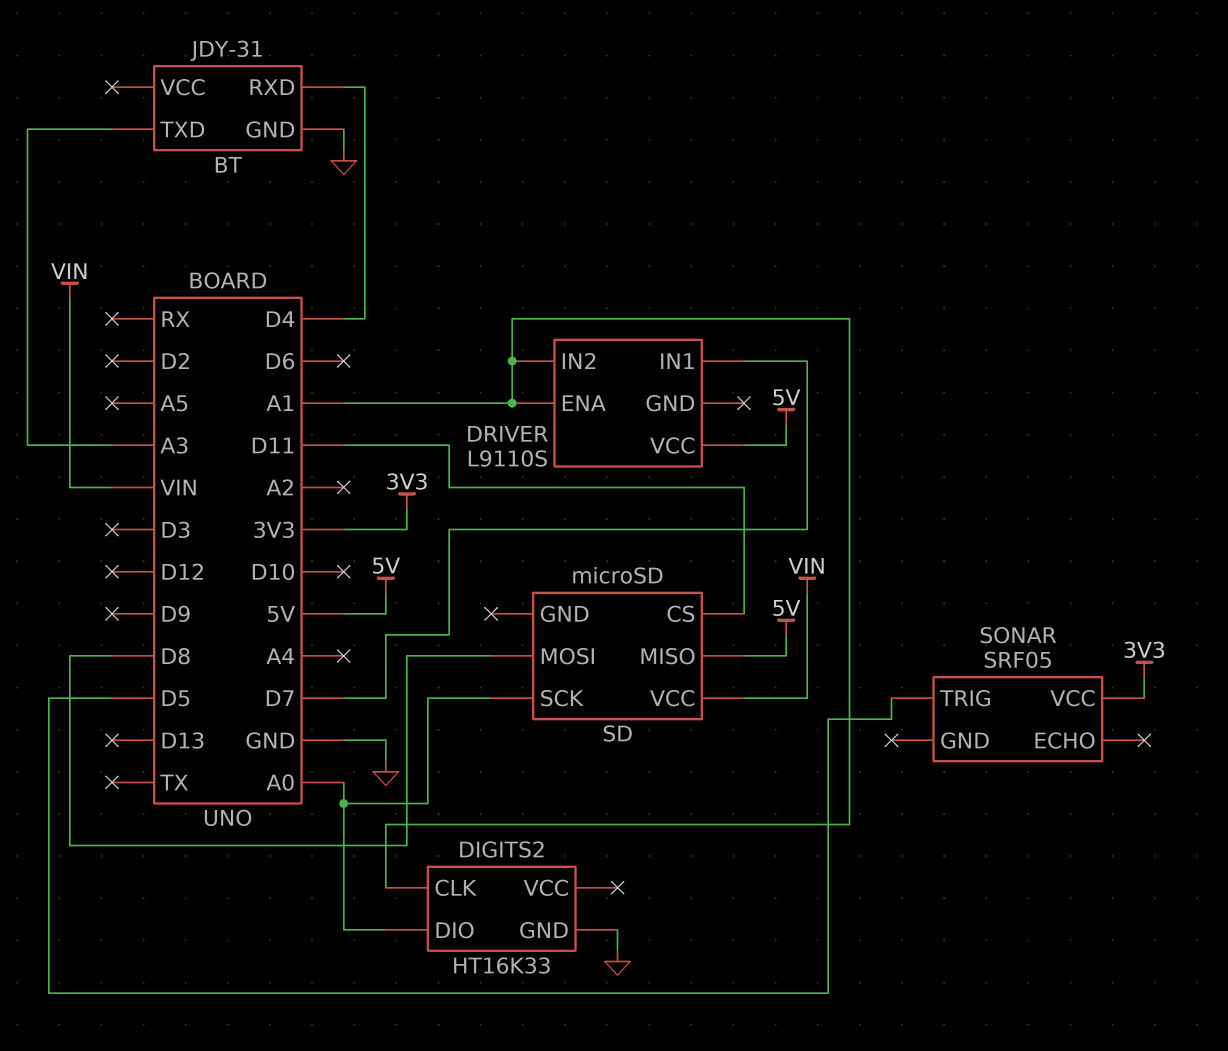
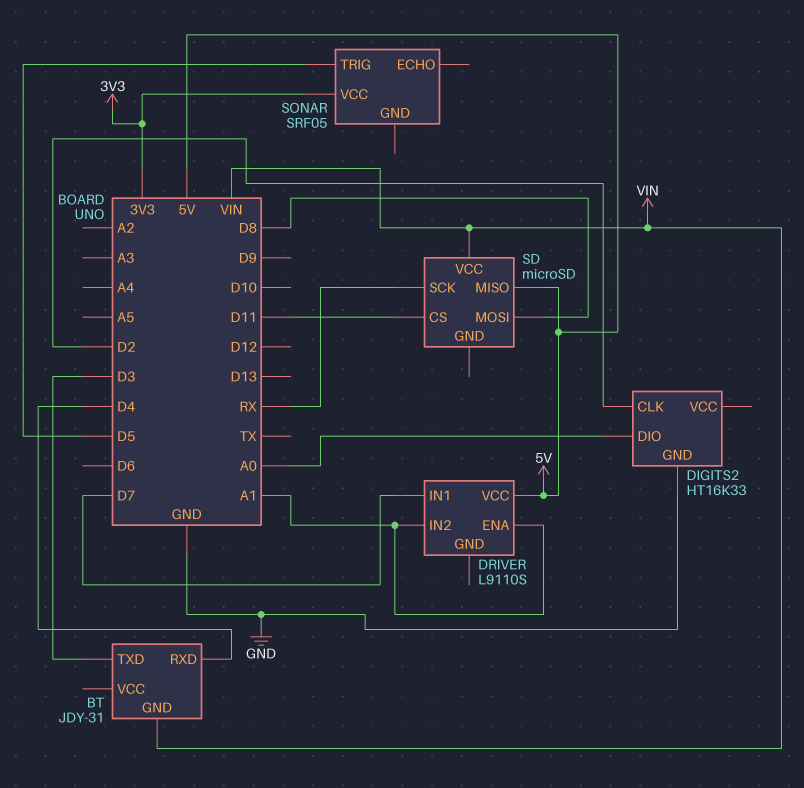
BT pin GND: GND -> VIN
BT pin TXD: A3 -> D3
DIGITS2 pin CLK: A1 -> D2
SD pin SCK: A0 -> RX

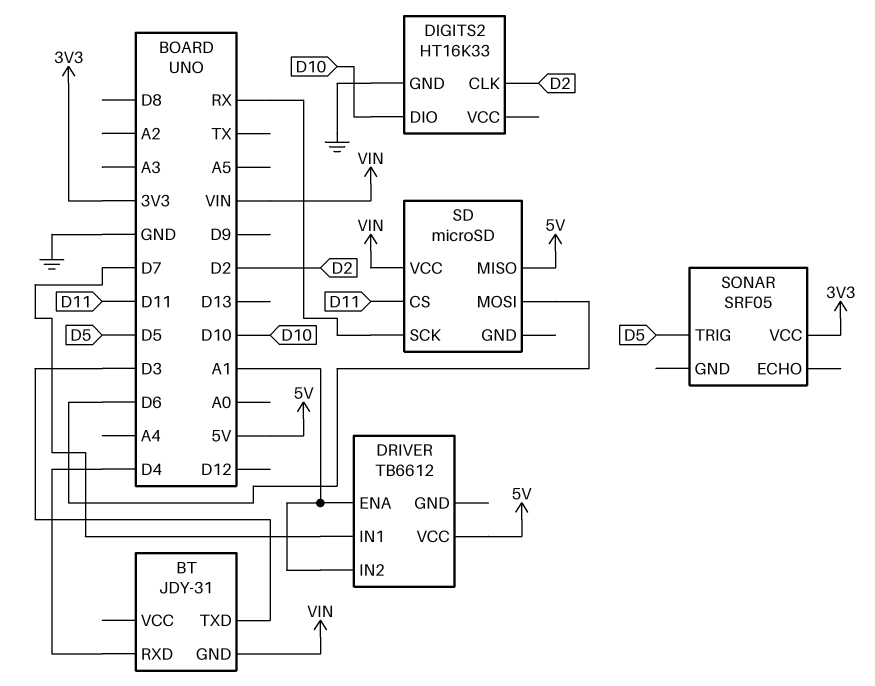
DIGITS2 pin DIO: A0 -> D10
DRIVER: L9110S -> TB6612
SD pin MOSI: D8 -> D6

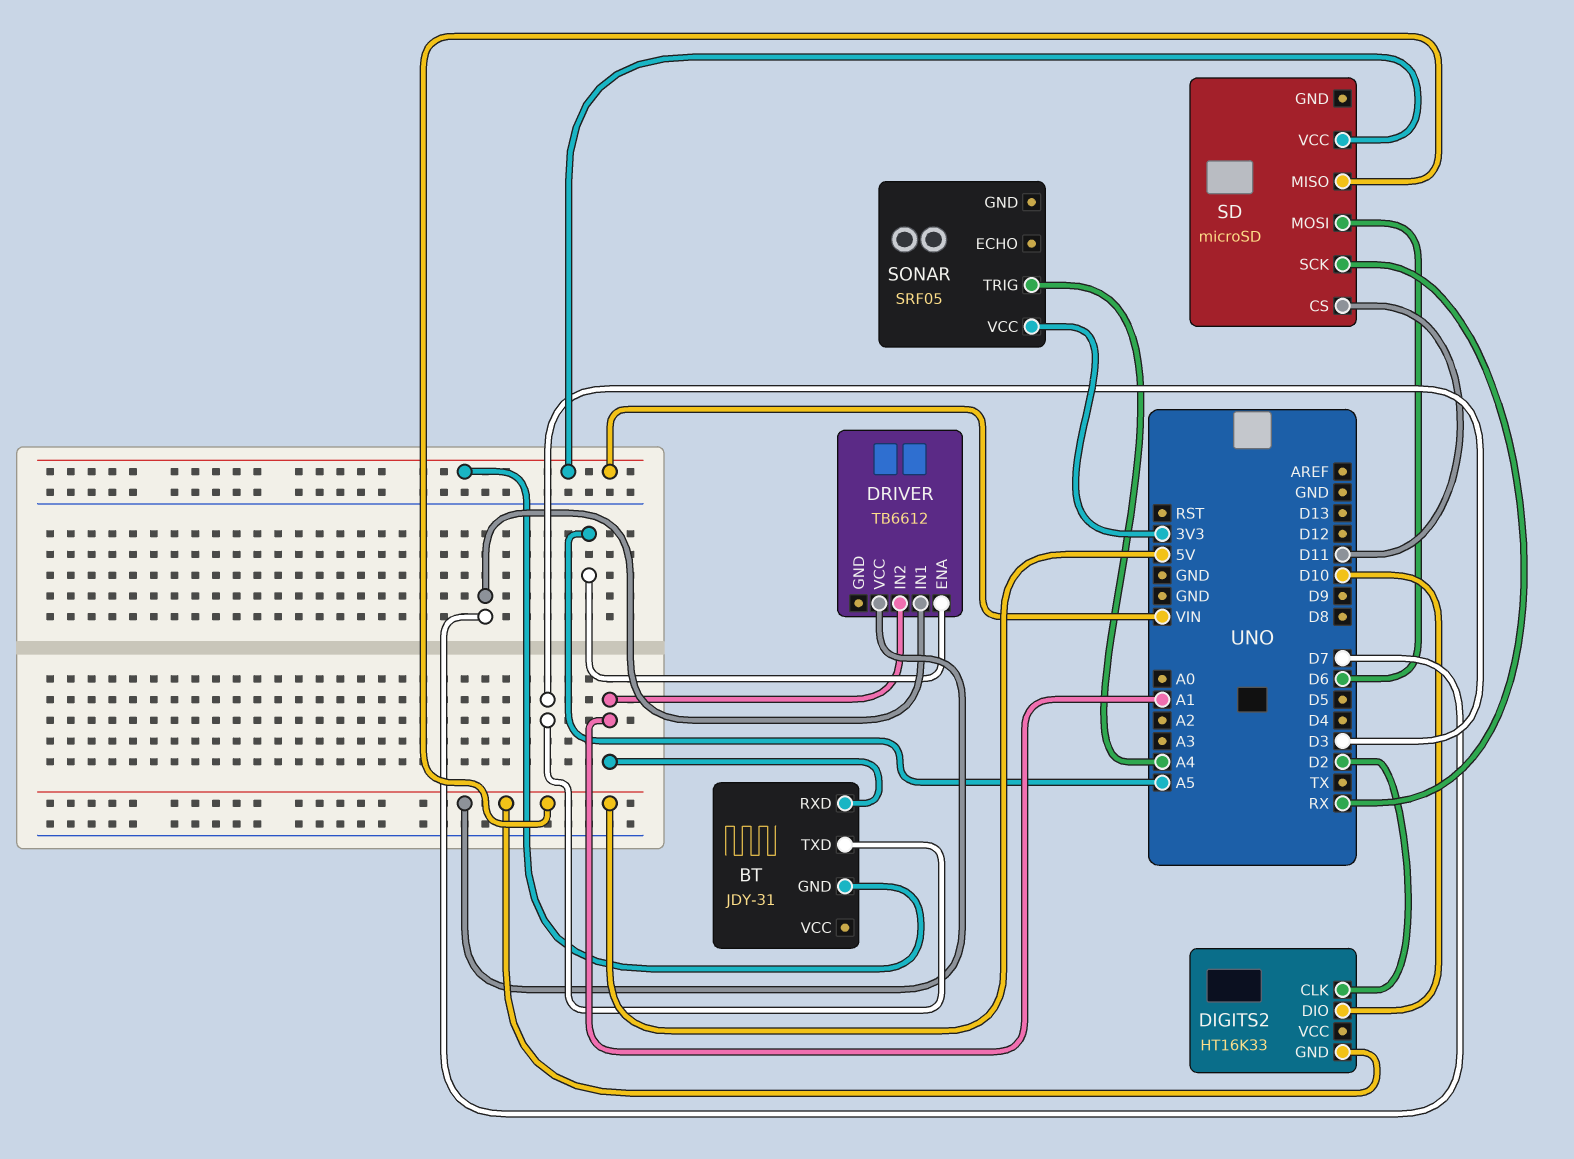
BT pin RXD: D4 -> A1
DIGITS2 pin GND: GND -> 5V
DRIVER pin ENA: A1 -> A5
SONAR pin TRIG: D5 -> A4

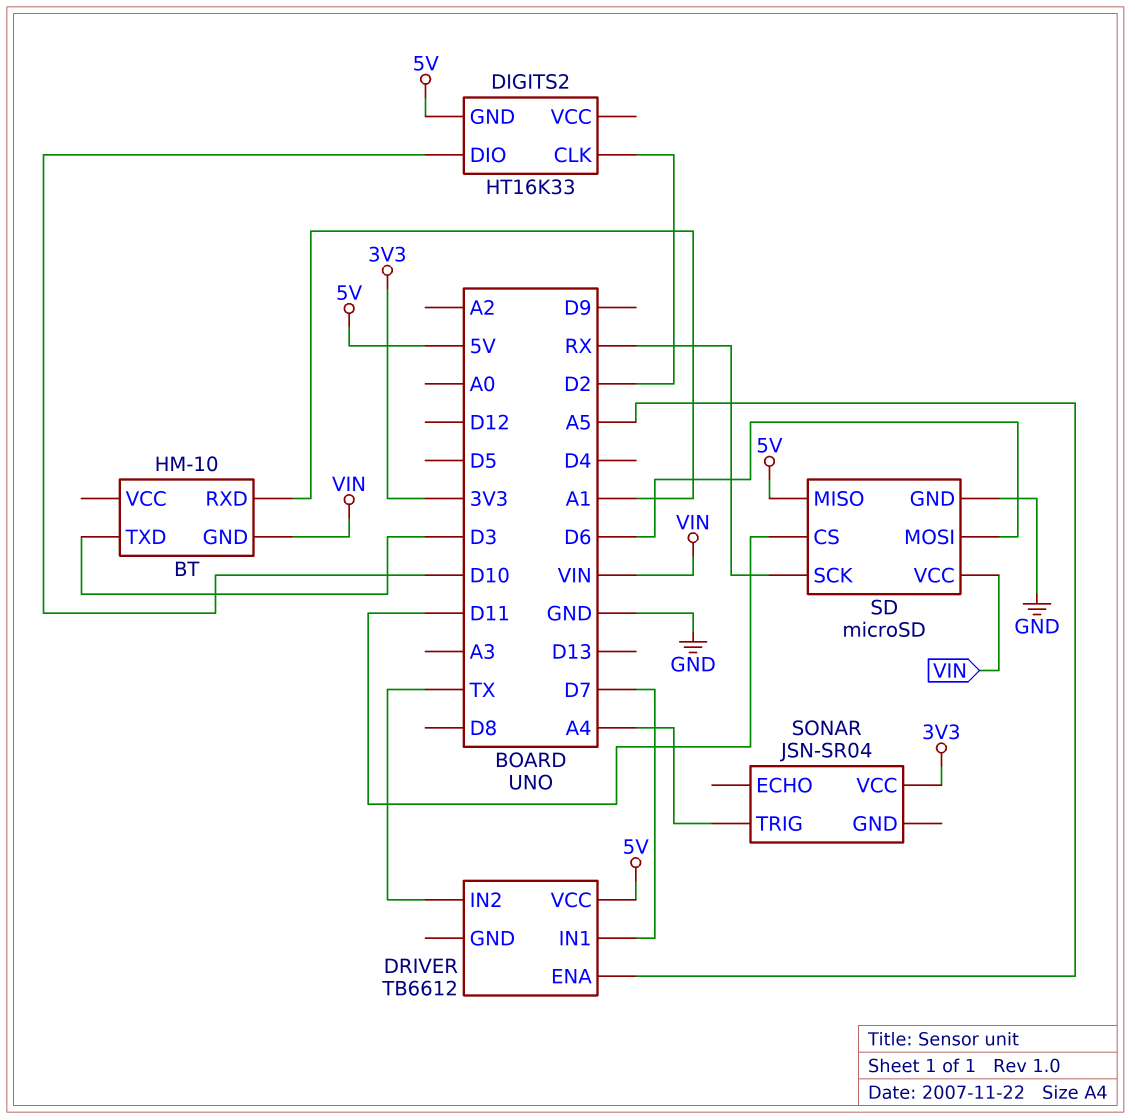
BT: JDY-31 -> HM-10
DRIVER pin IN2: A1 -> TX
SD pin GND: none -> GND
SONAR: SRF05 -> JSN-SR04

